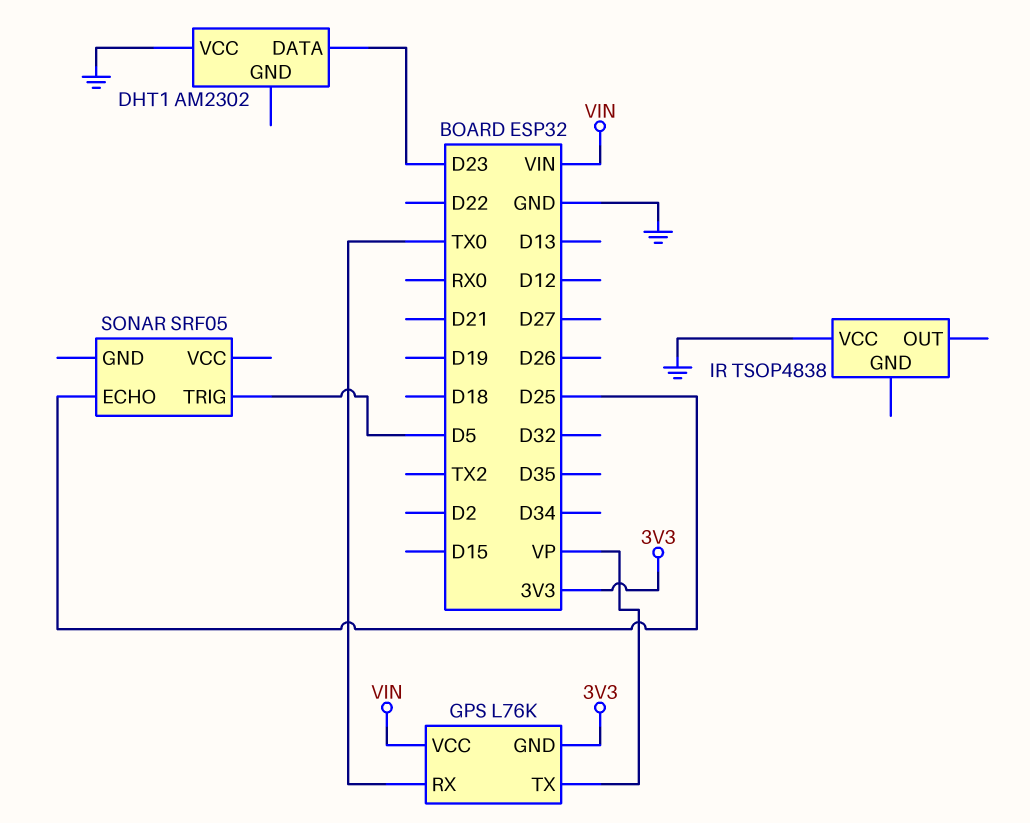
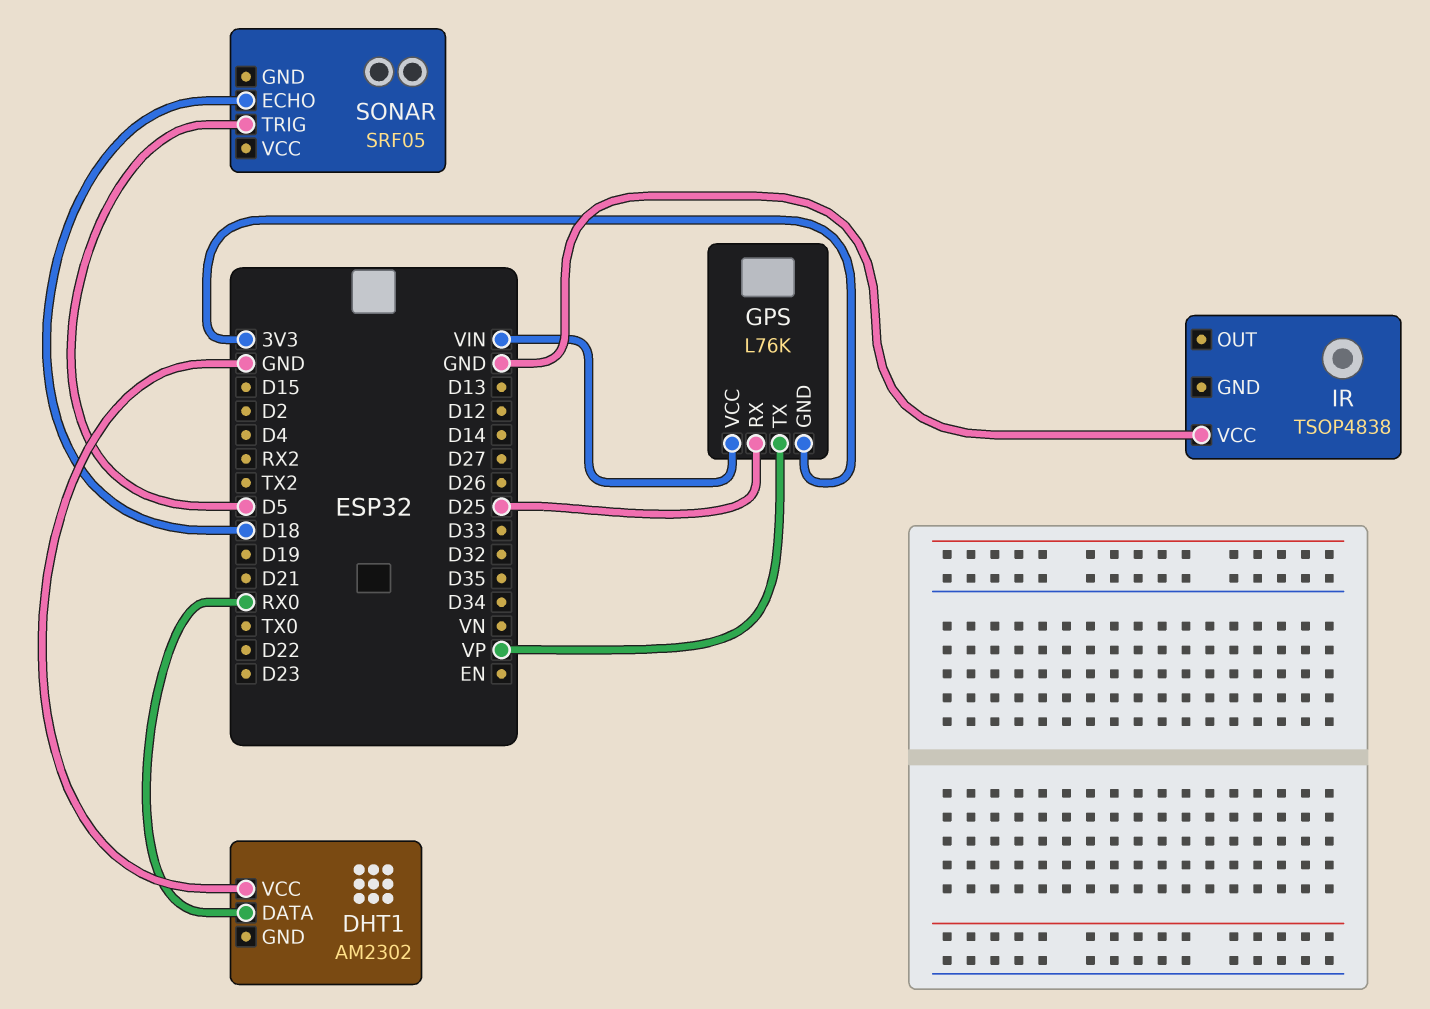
DHT1 pin DATA: D23 -> RX0
GPS pin RX: TX0 -> D25
SONAR pin ECHO: D25 -> D18

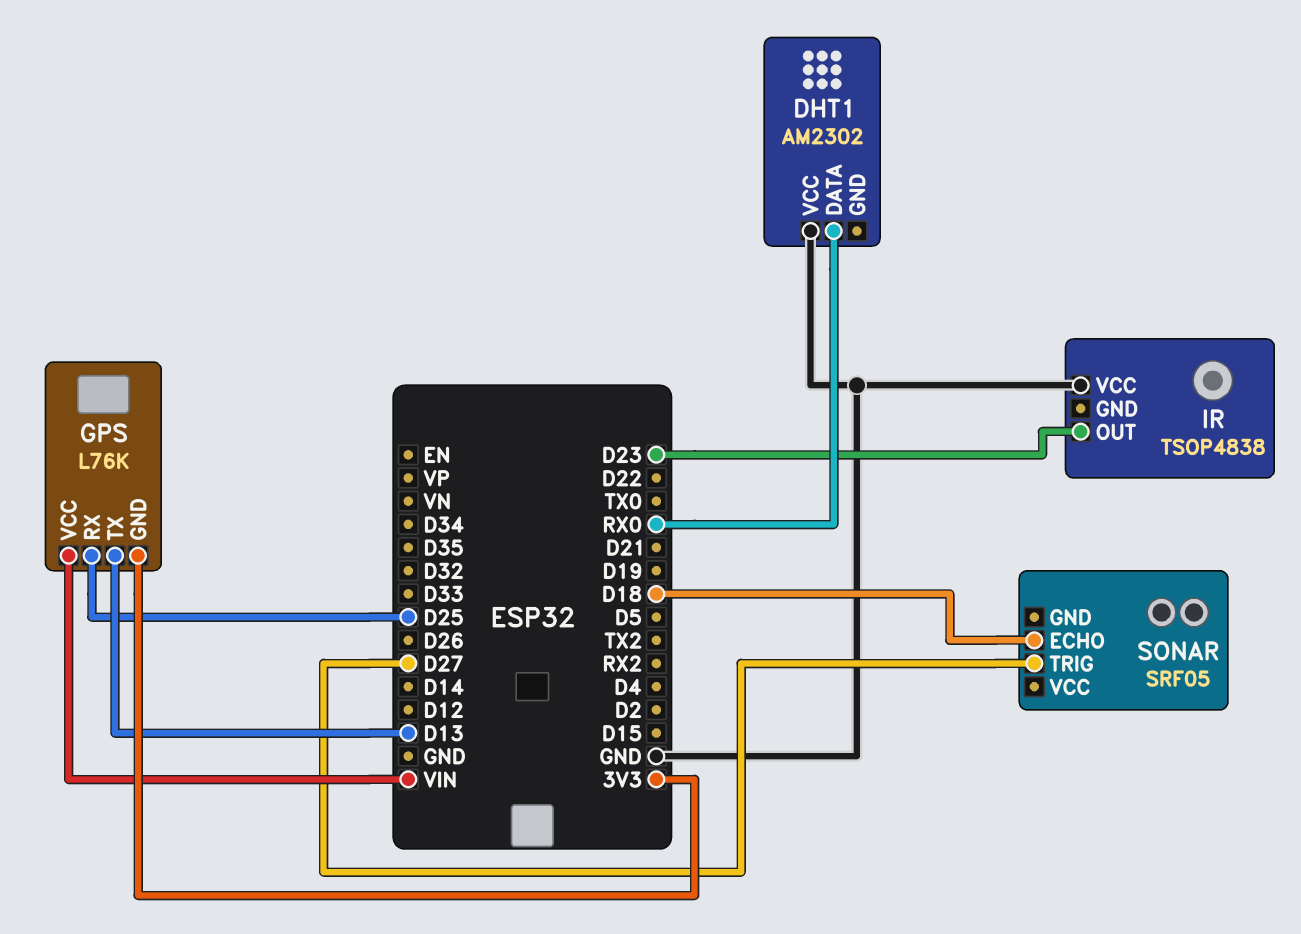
GPS pin TX: VP -> D13
IR pin OUT: none -> D23
SONAR pin TRIG: D5 -> D27

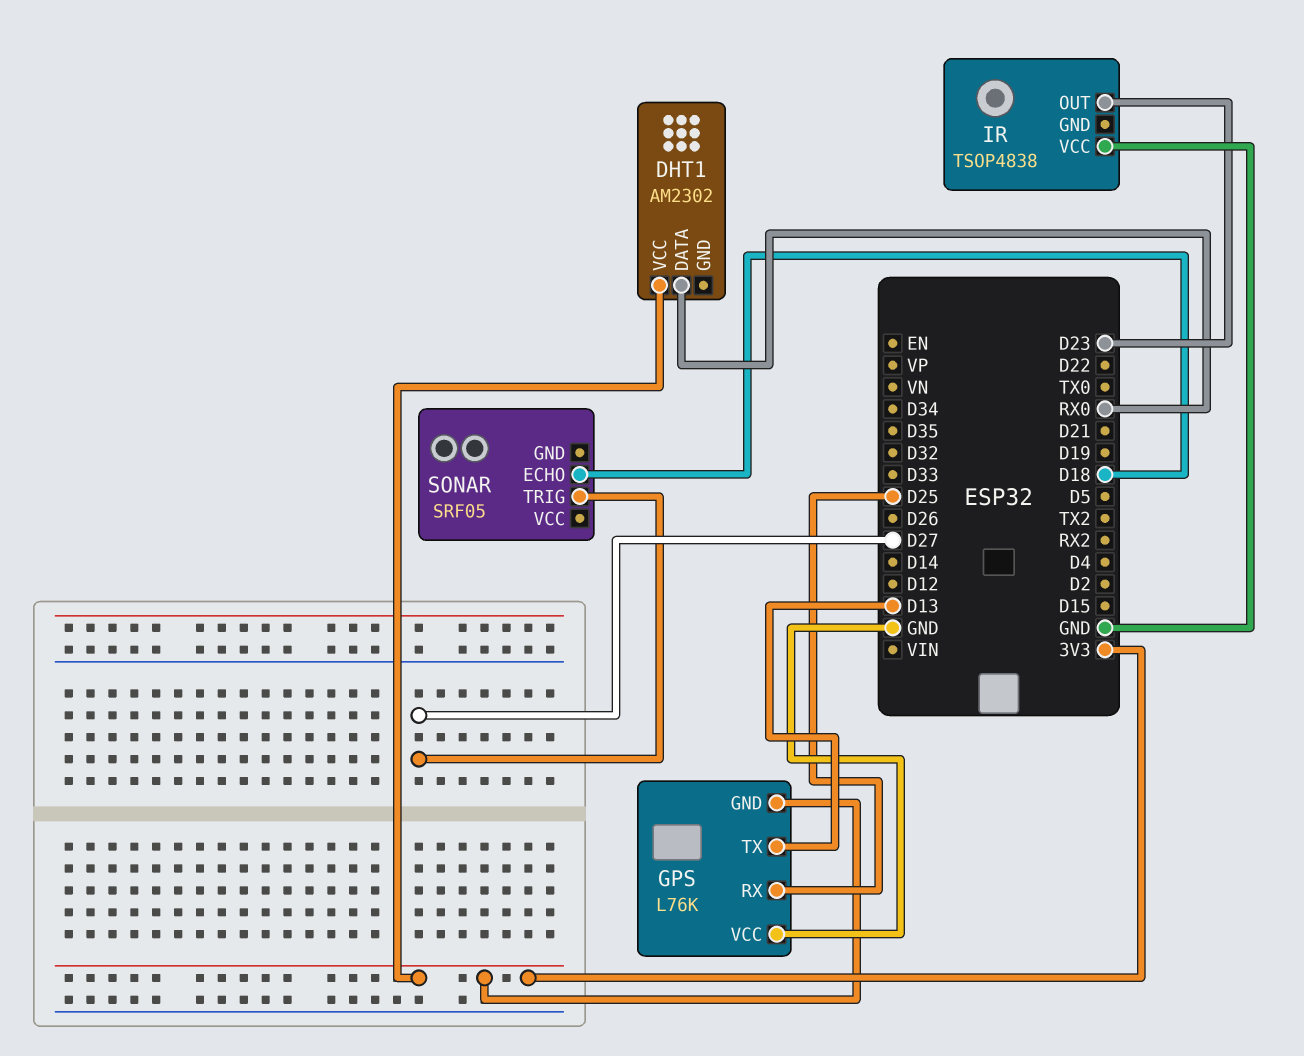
DHT1 pin VCC: GND -> 3V3
GPS pin VCC: VIN -> GND

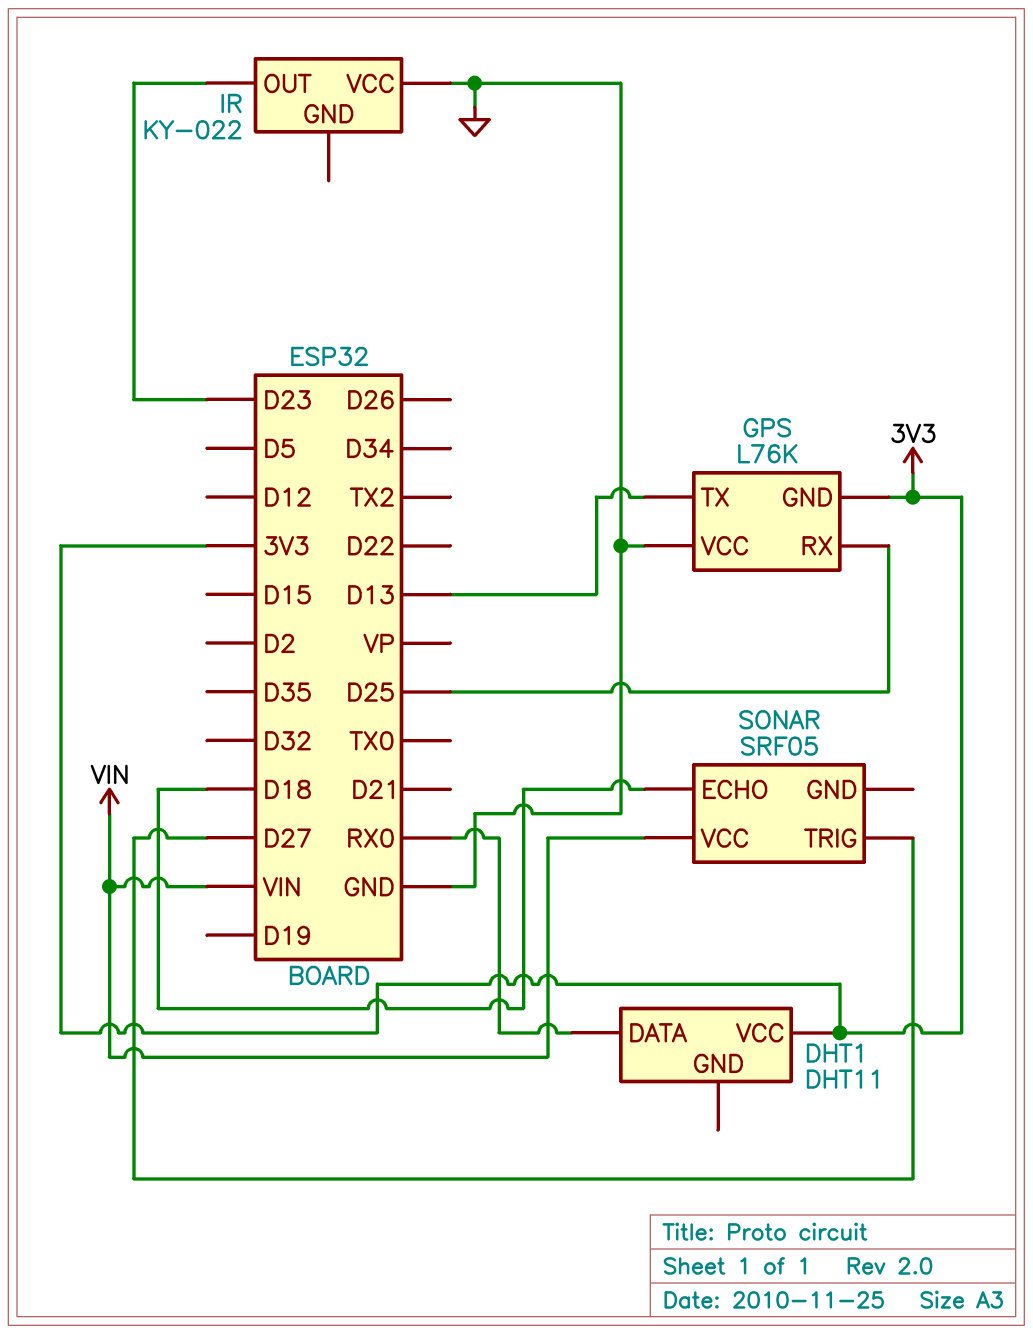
DHT1: AM2302 -> DHT11
IR: TSOP4838 -> KY-022
SONAR pin VCC: none -> VIN

